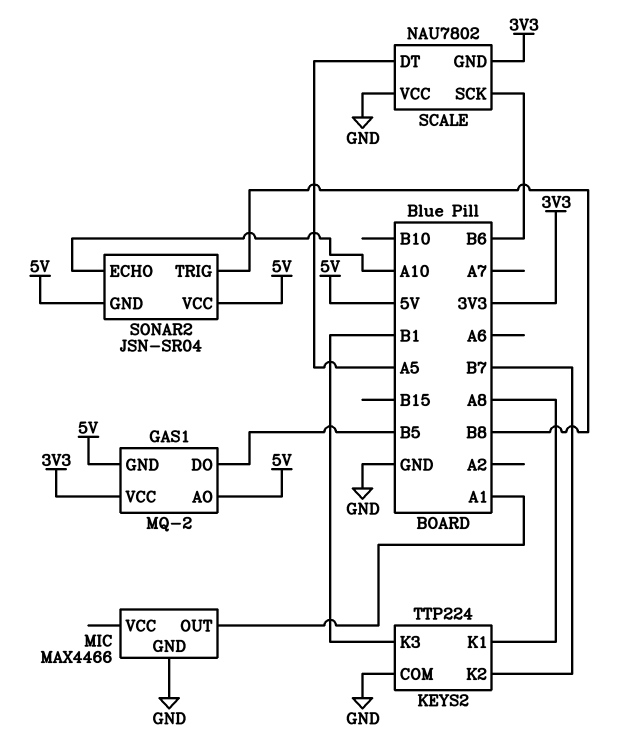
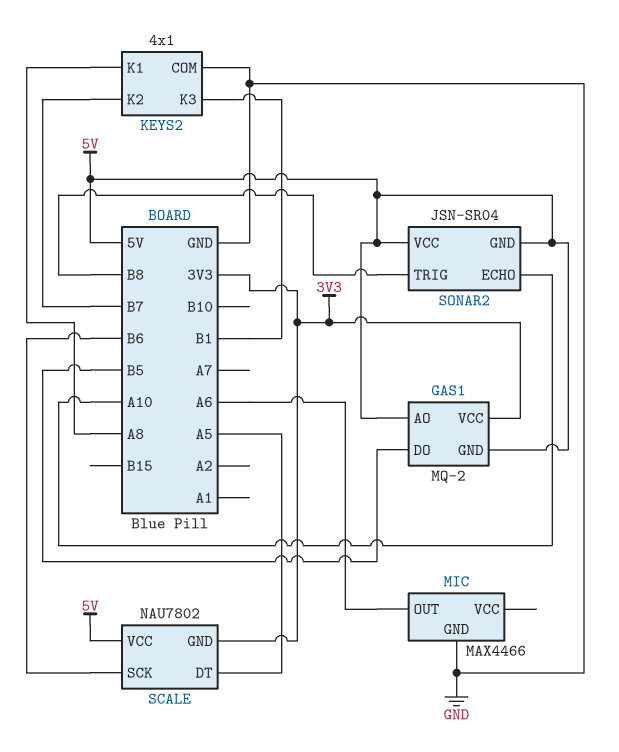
KEYS2: TTP224 -> 4x1
MIC pin OUT: A1 -> A6
SCALE pin VCC: GND -> 5V

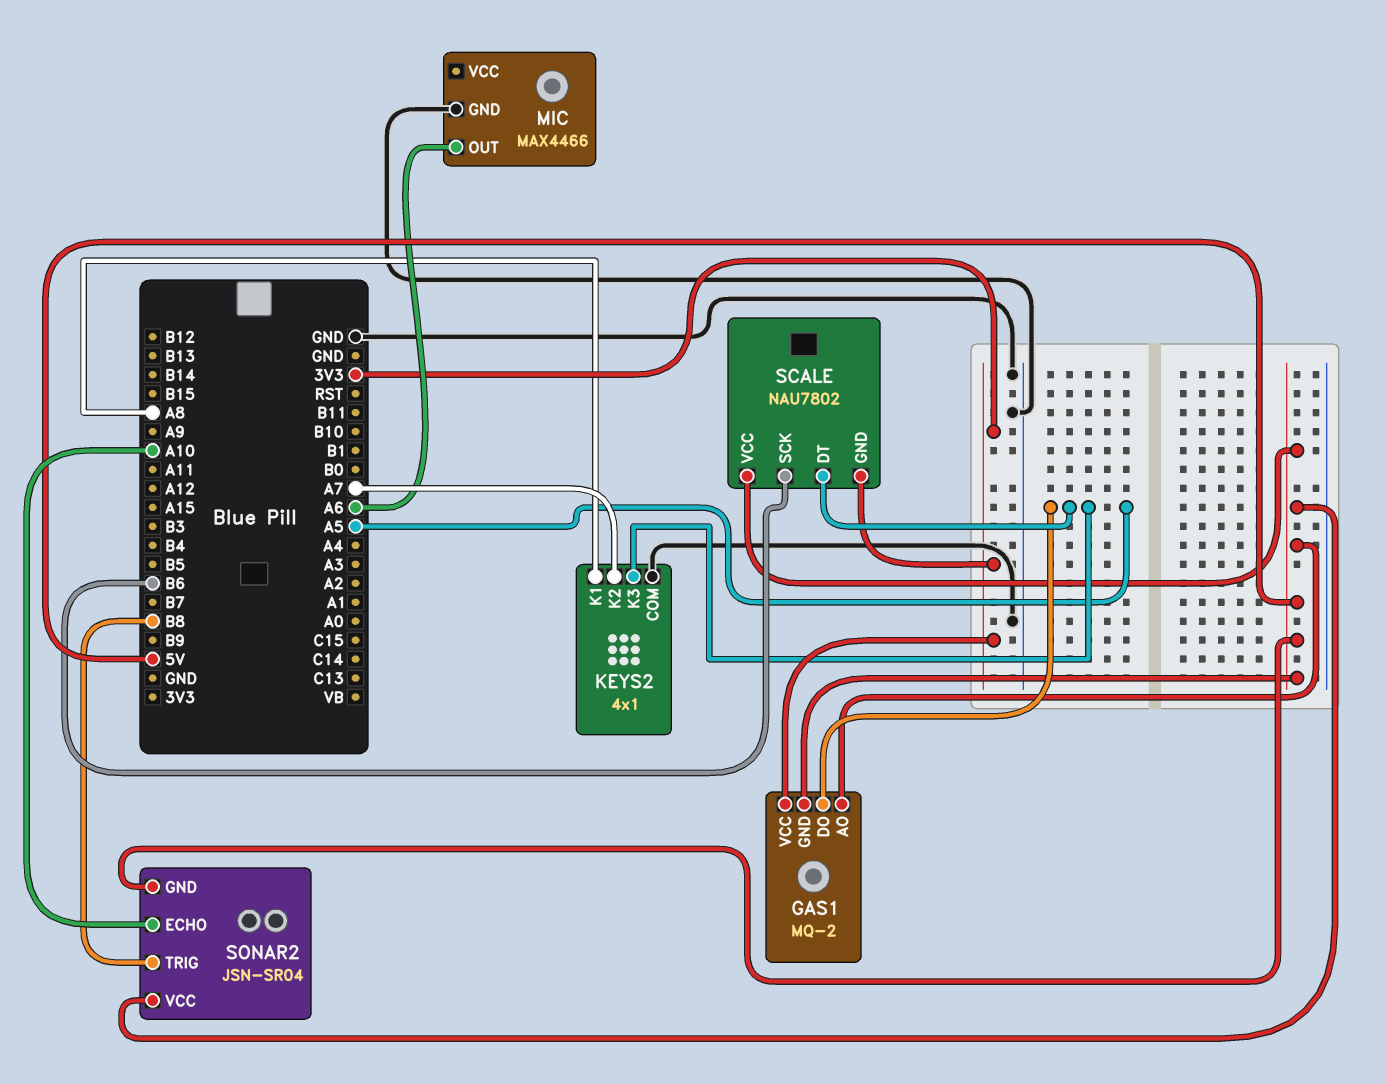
GAS1 pin DO: B5 -> A5
KEYS2 pin K2: B7 -> A7
KEYS2 pin K3: B1 -> A5

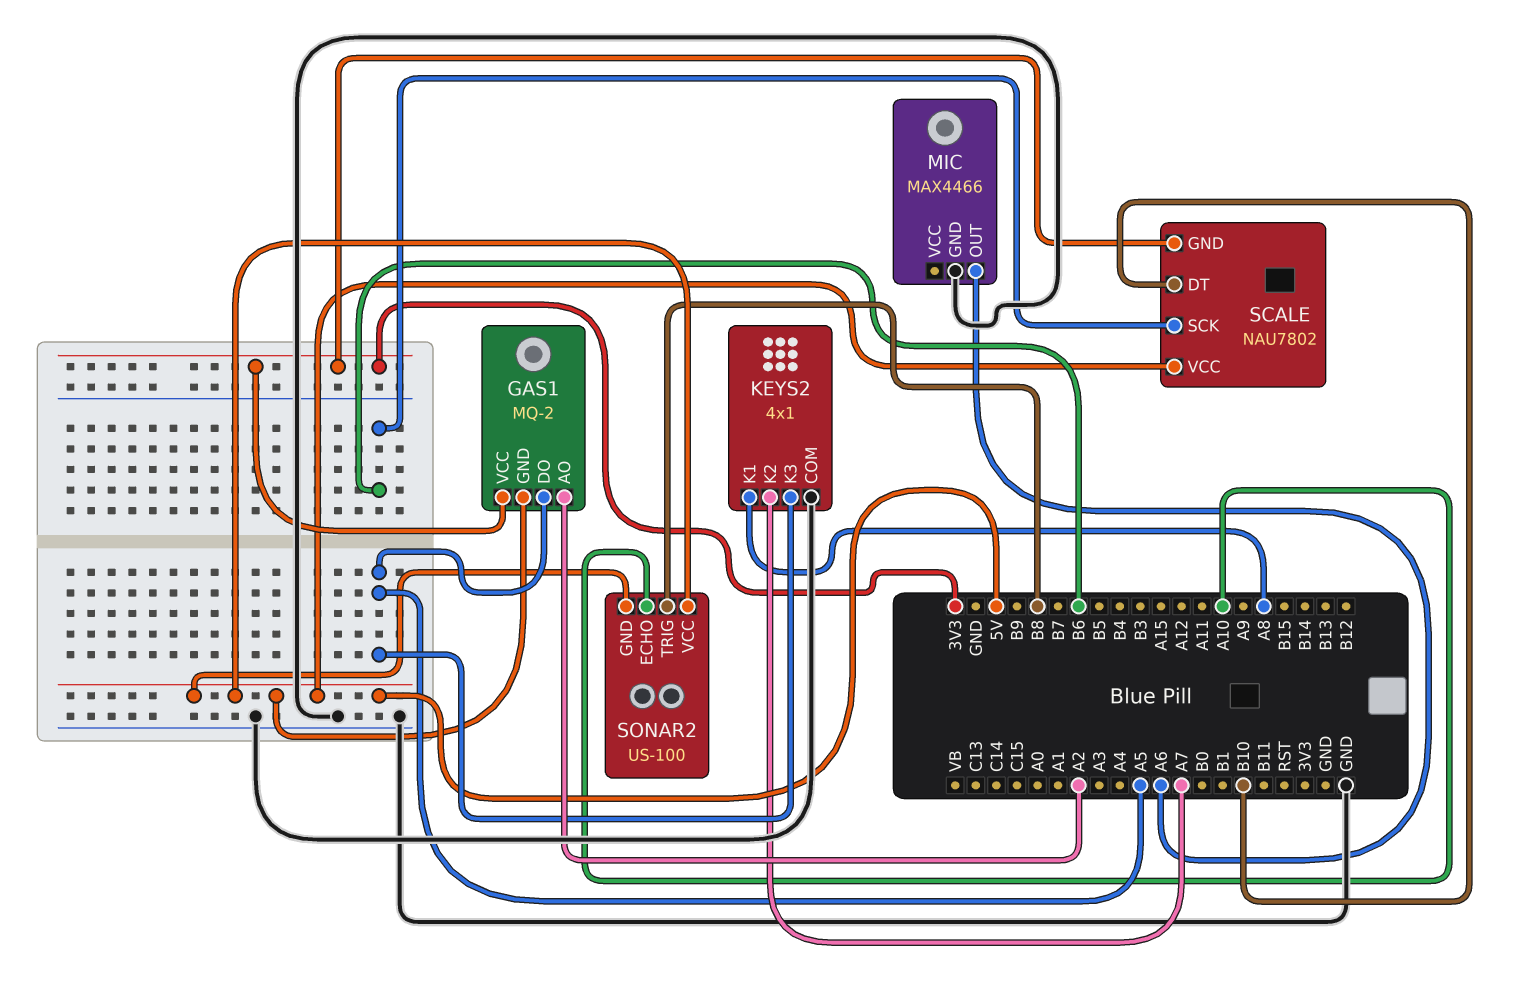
GAS1 pin AO: 5V -> A2
SCALE pin DT: A5 -> B10
SONAR2: JSN-SR04 -> US-100

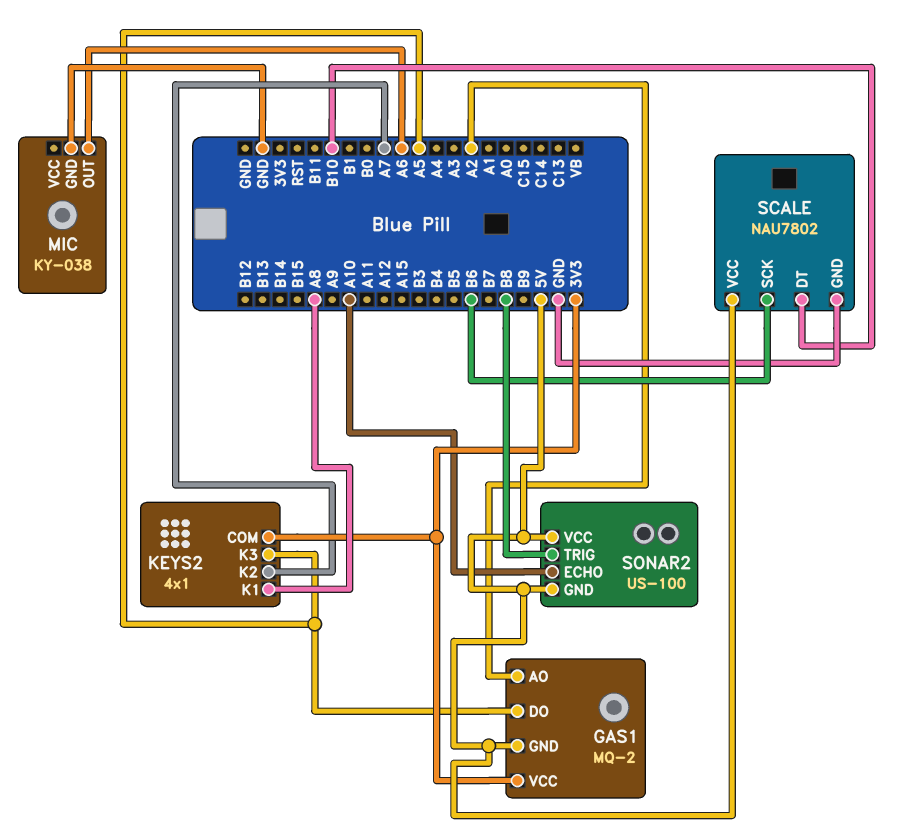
KEYS2 pin COM: GND -> 3V3
MIC: MAX4466 -> KY-038
SCALE pin GND: 3V3 -> GND

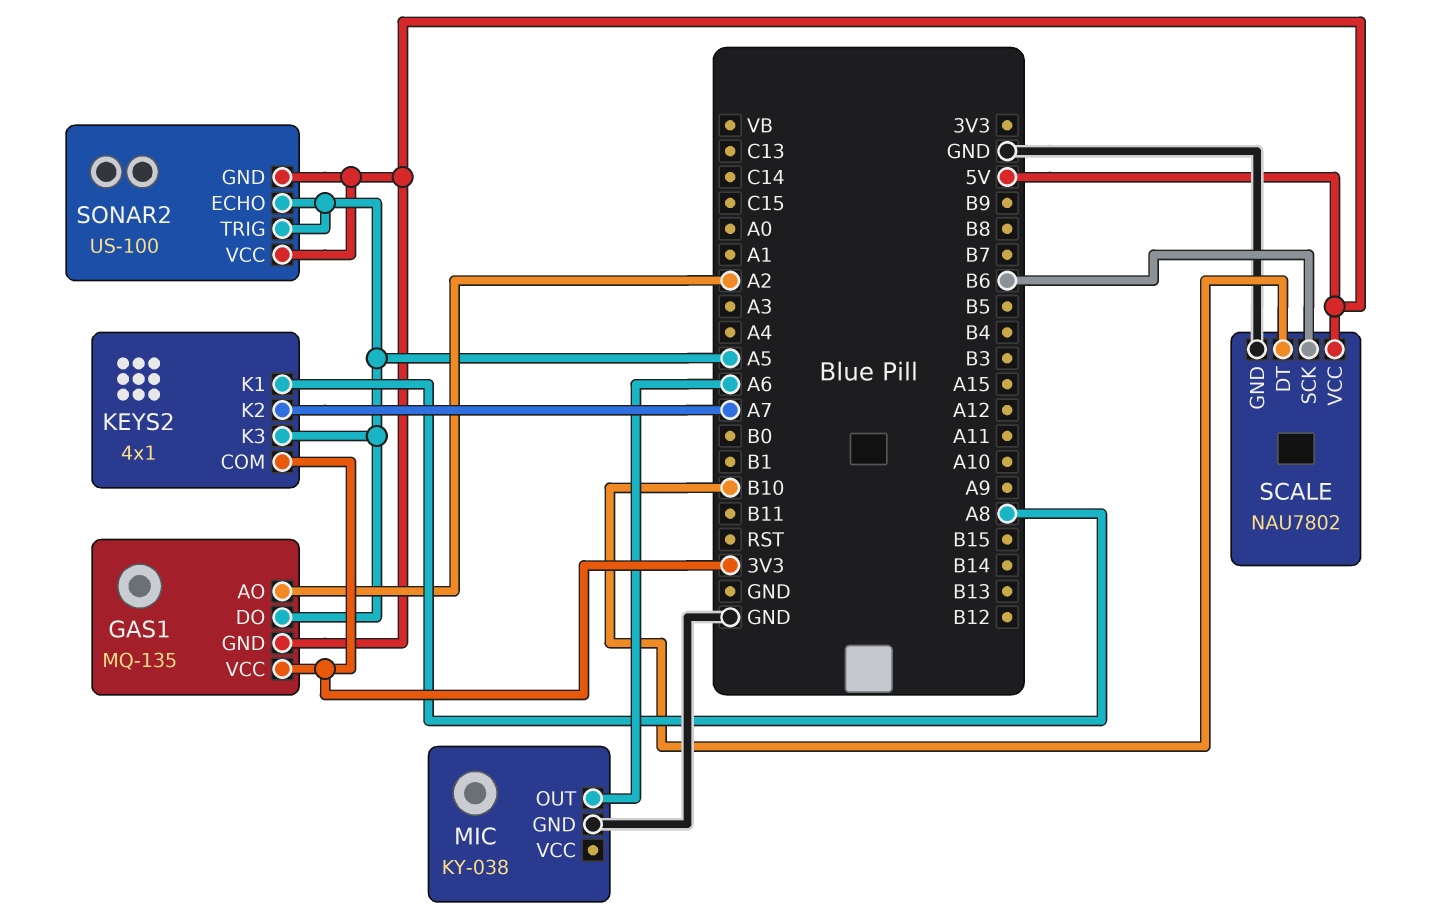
GAS1: MQ-2 -> MQ-135
SONAR2 pin ECHO: A10 -> A5
SONAR2 pin TRIG: B8 -> A5

